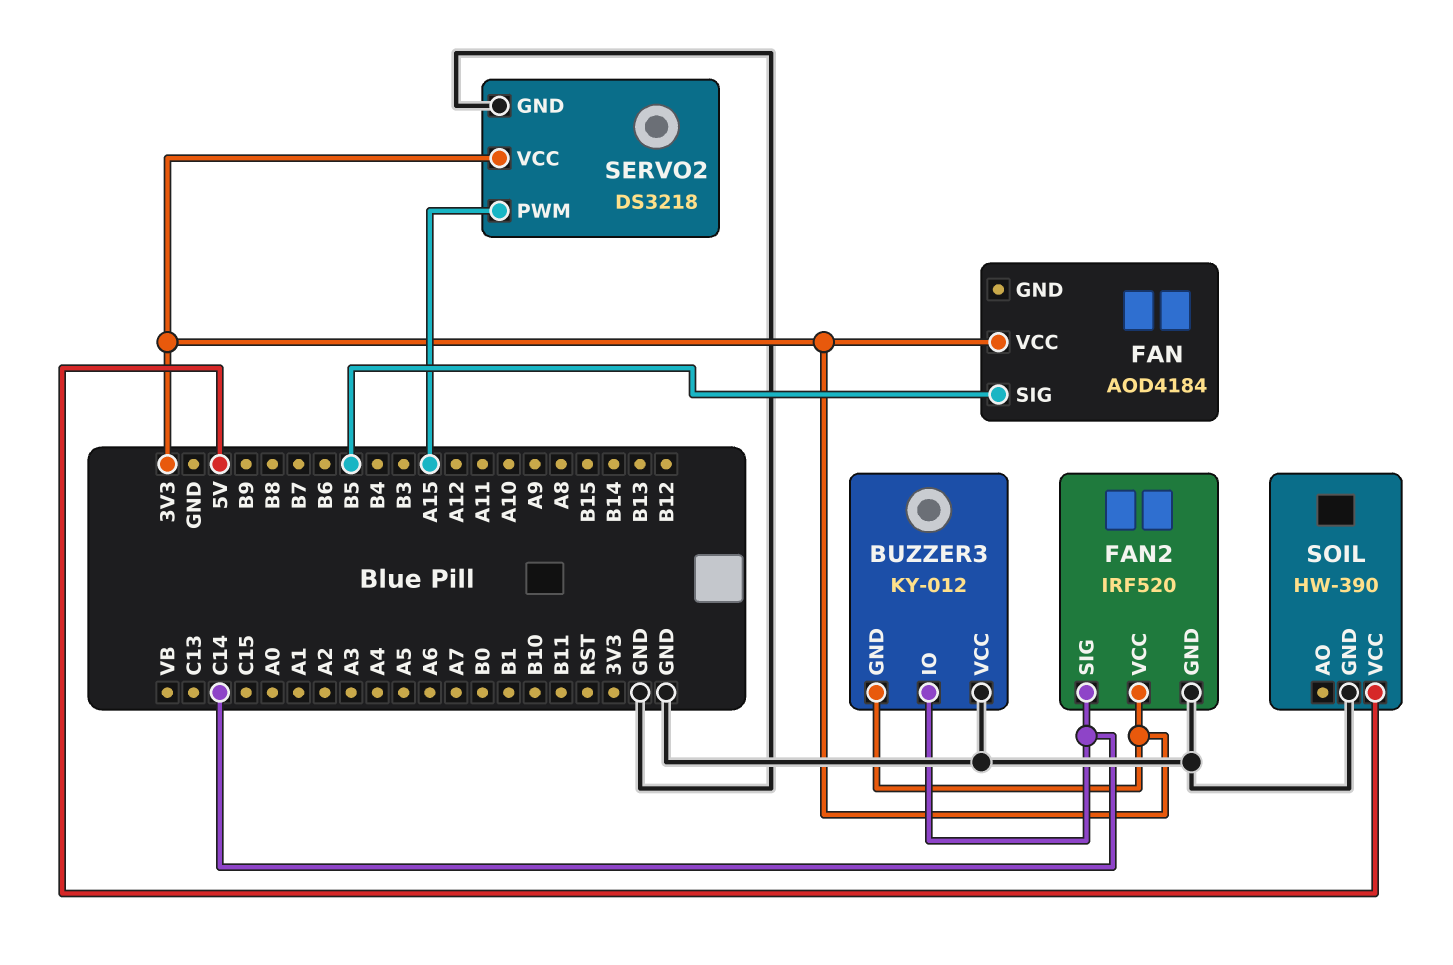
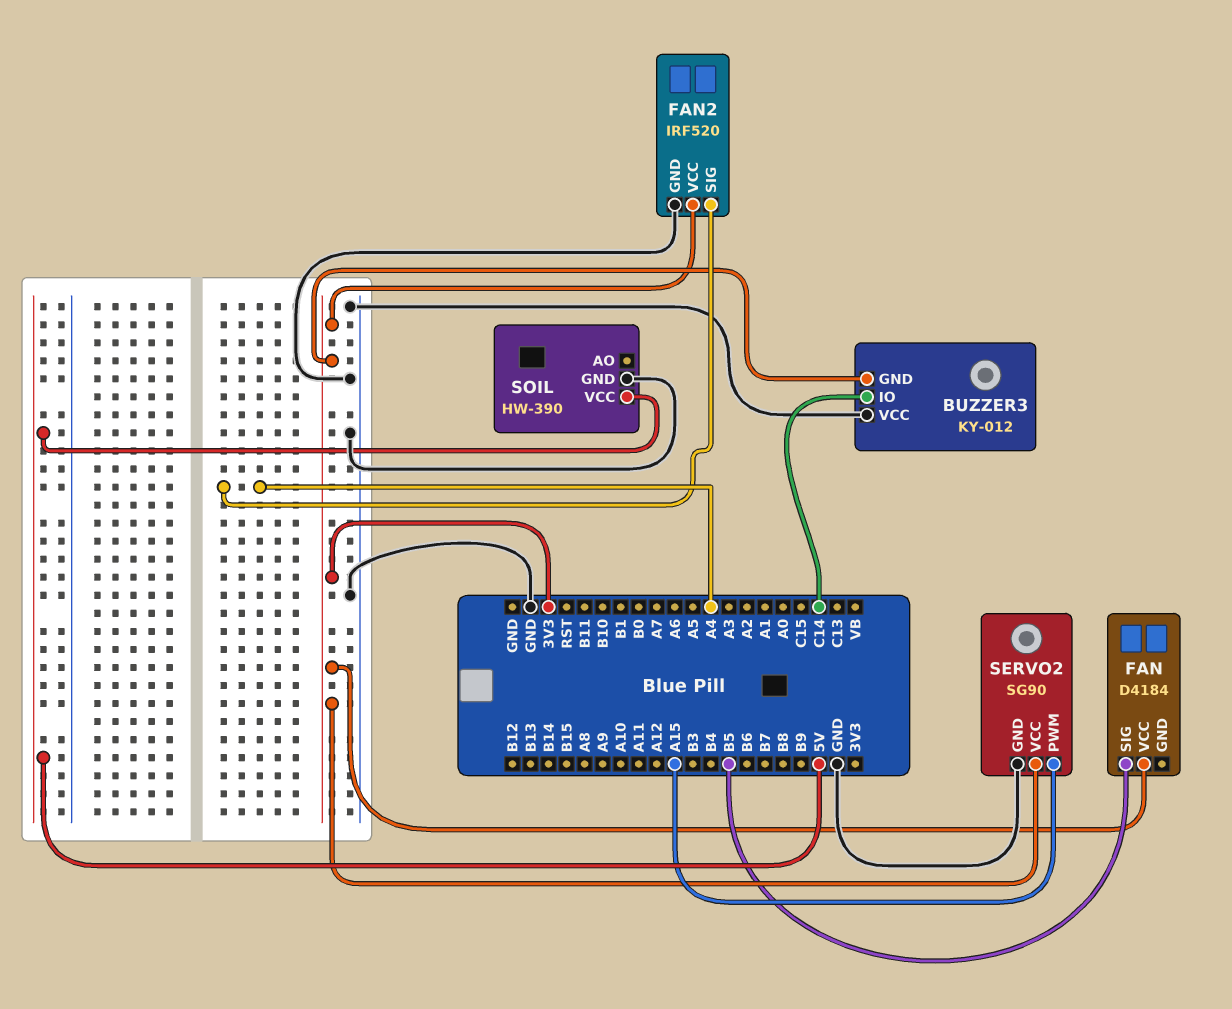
FAN: AOD4184 -> D4184
FAN2 pin SIG: C14 -> A4
SERVO2: DS3218 -> SG90

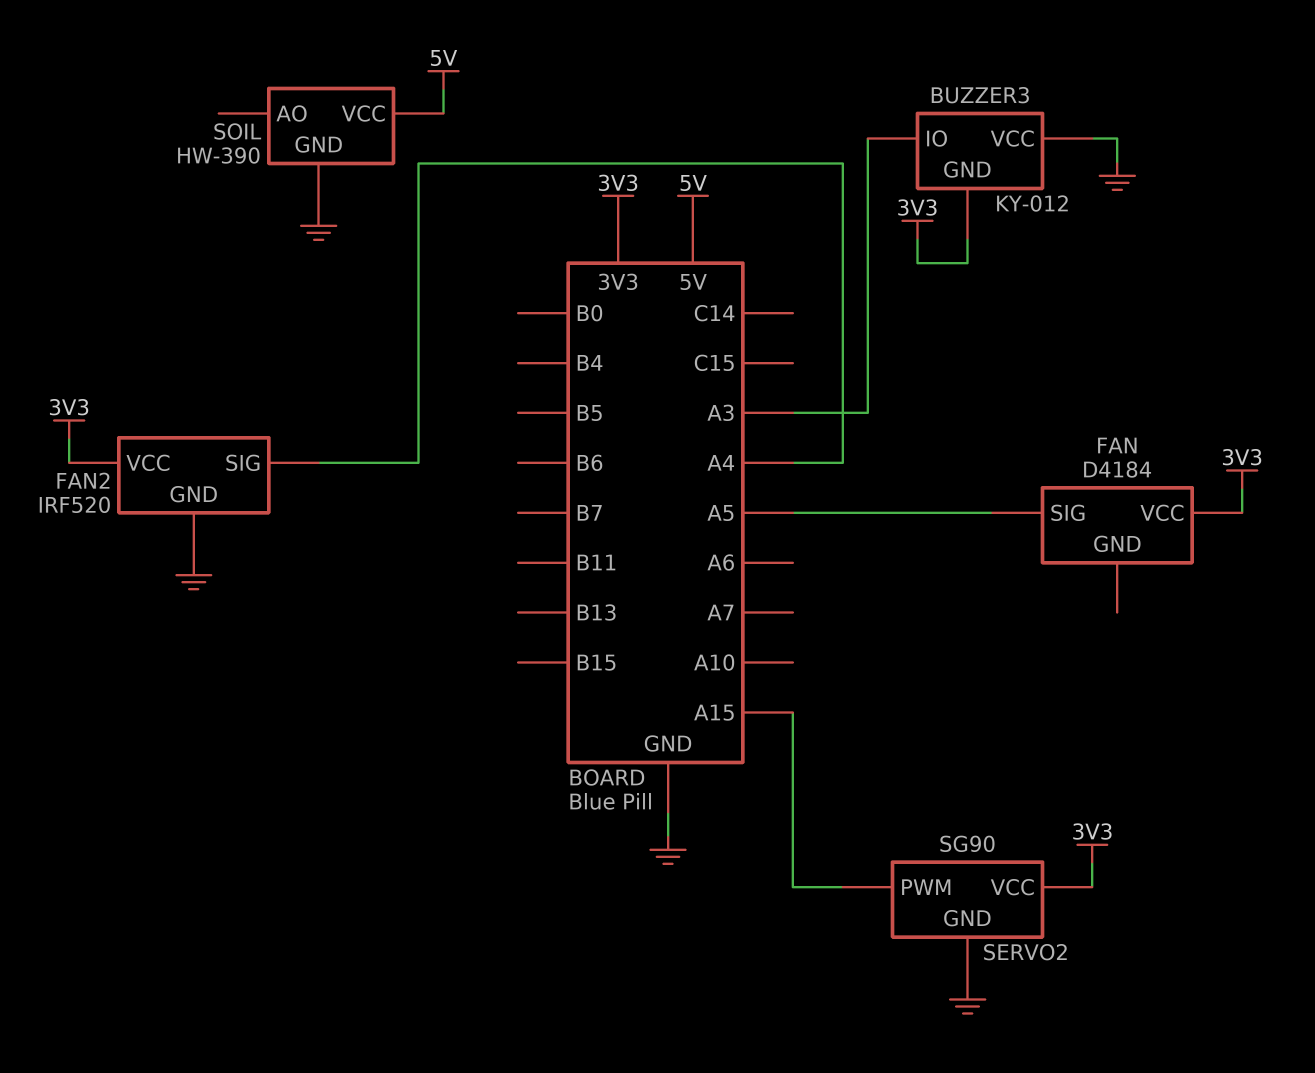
BUZZER3 pin IO: C14 -> A3
FAN pin SIG: B5 -> A5

